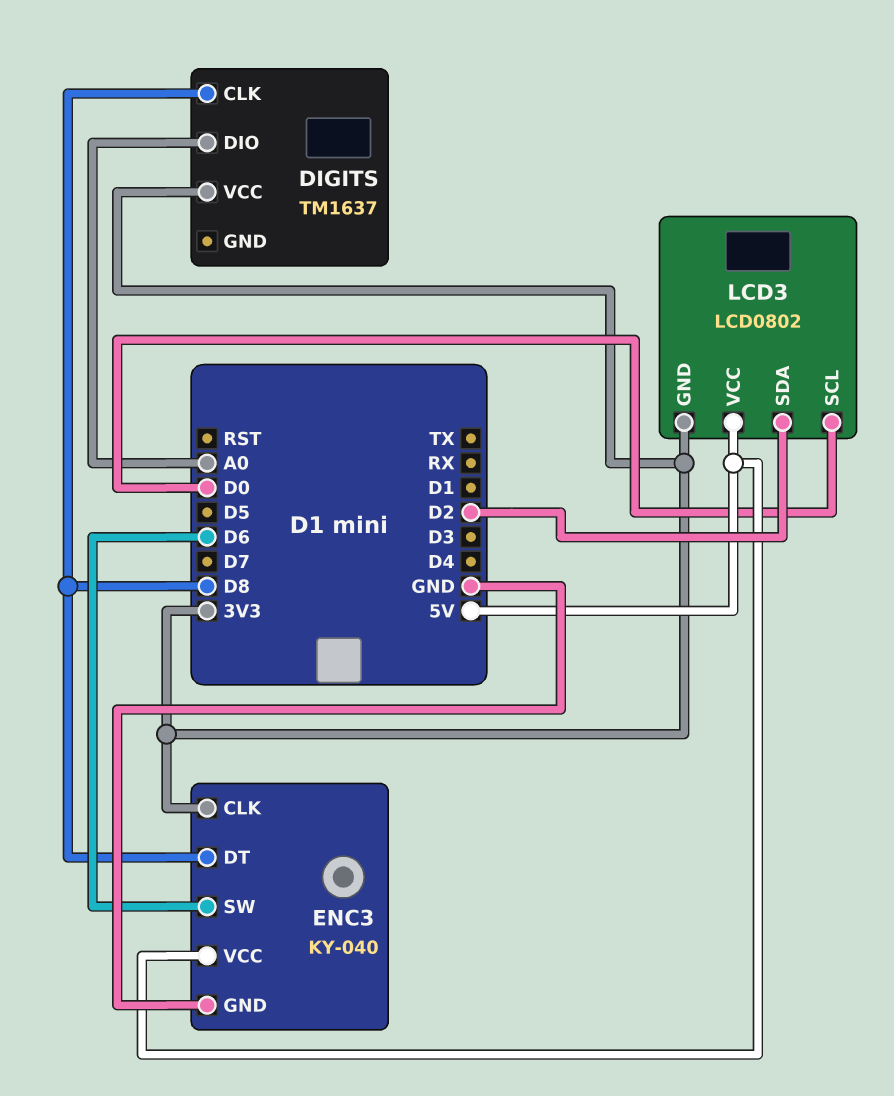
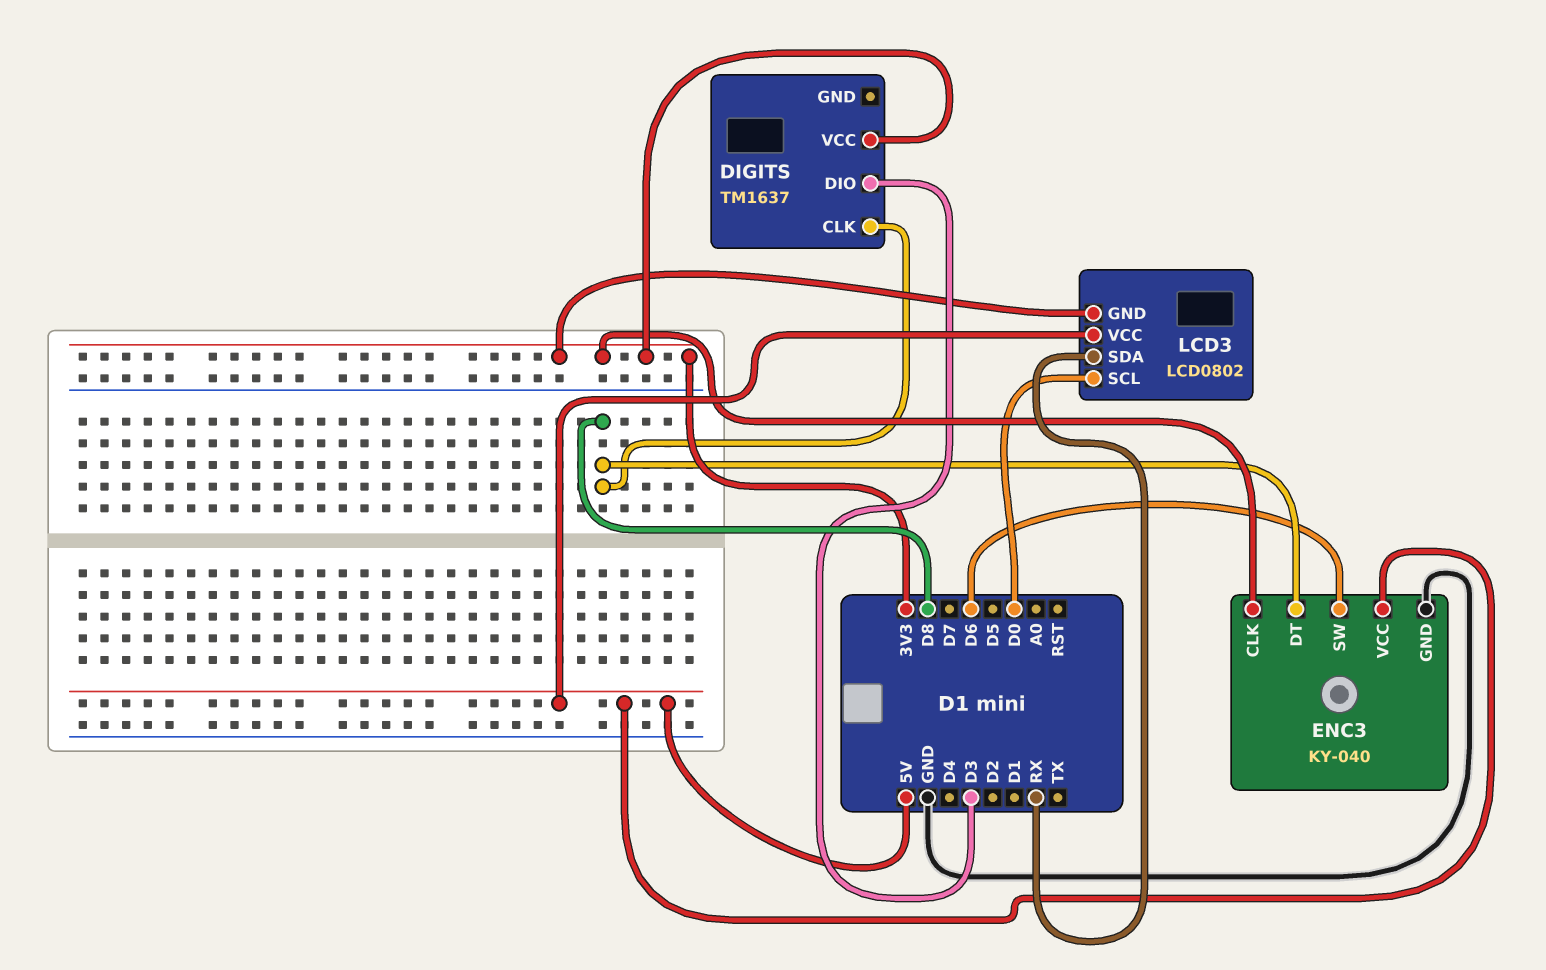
DIGITS pin DIO: A0 -> D3
LCD3 pin SDA: D2 -> RX

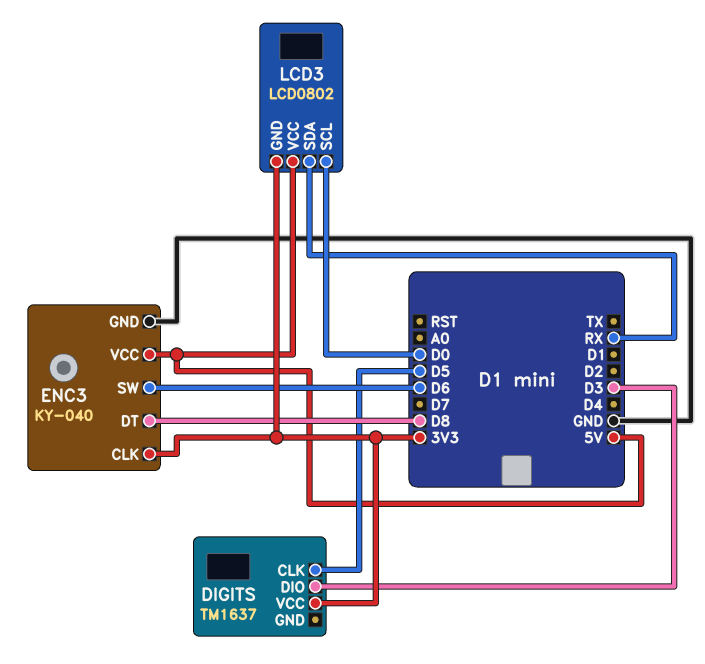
DIGITS pin CLK: D8 -> D5

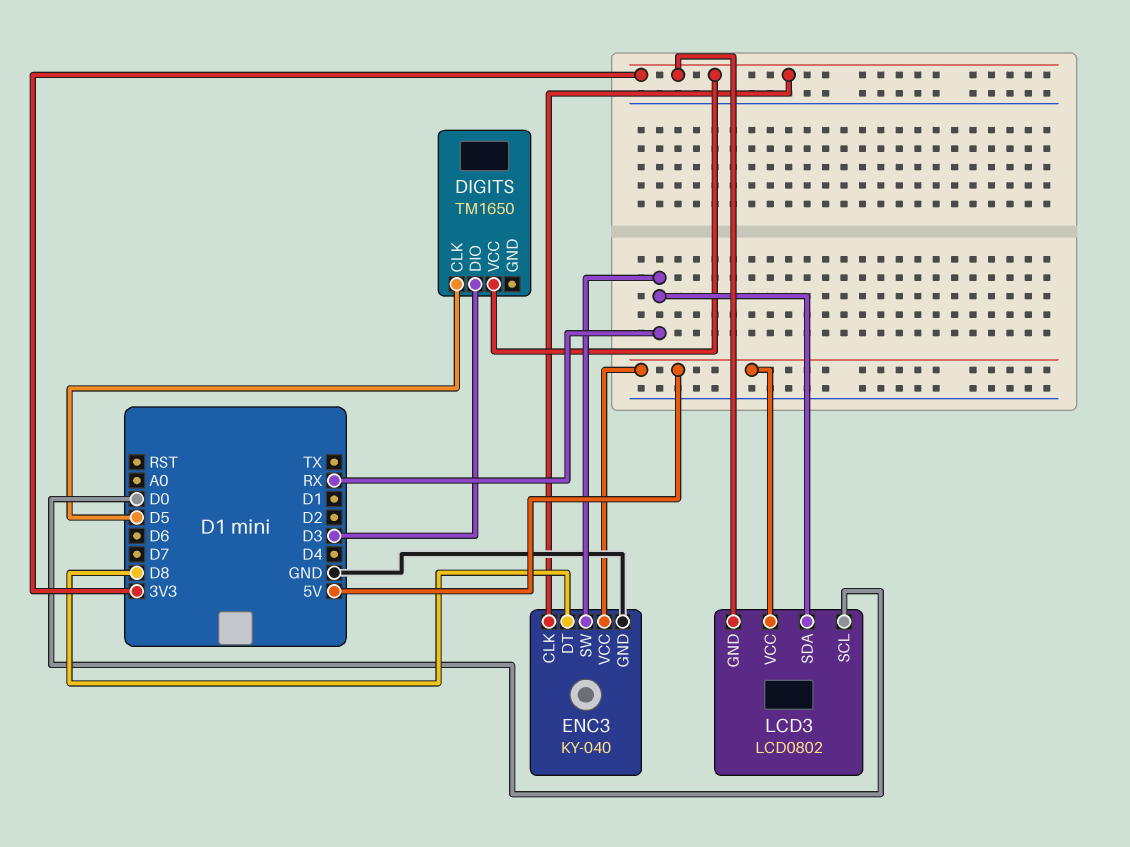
DIGITS: TM1637 -> TM1650
ENC3 pin SW: D6 -> RX

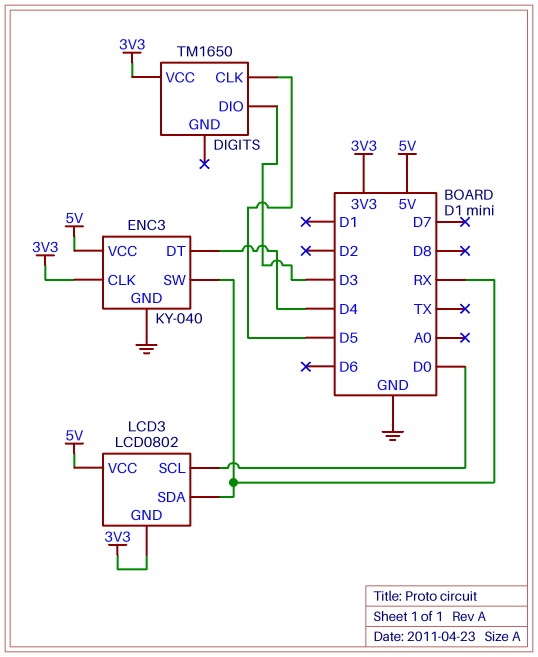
ENC3 pin DT: D8 -> D4

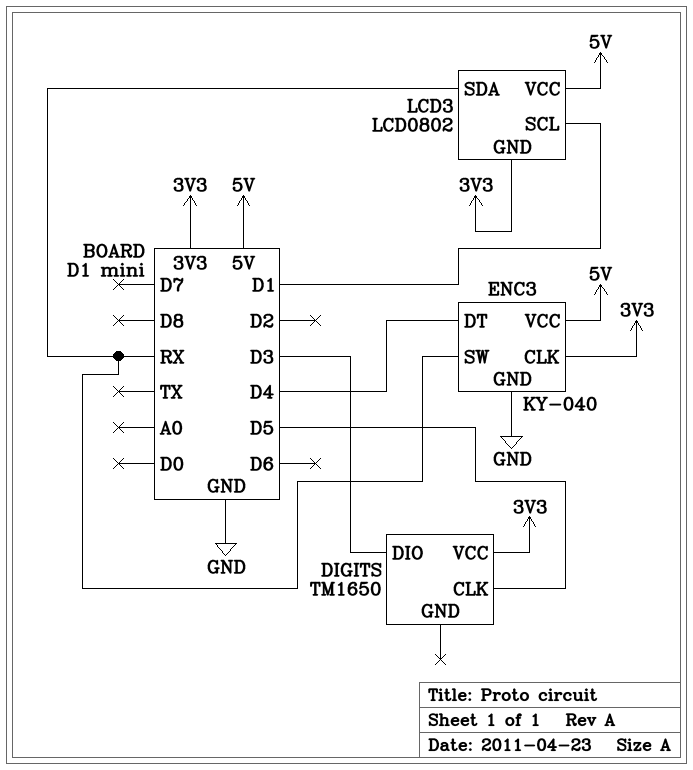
LCD3 pin SCL: D0 -> D1

